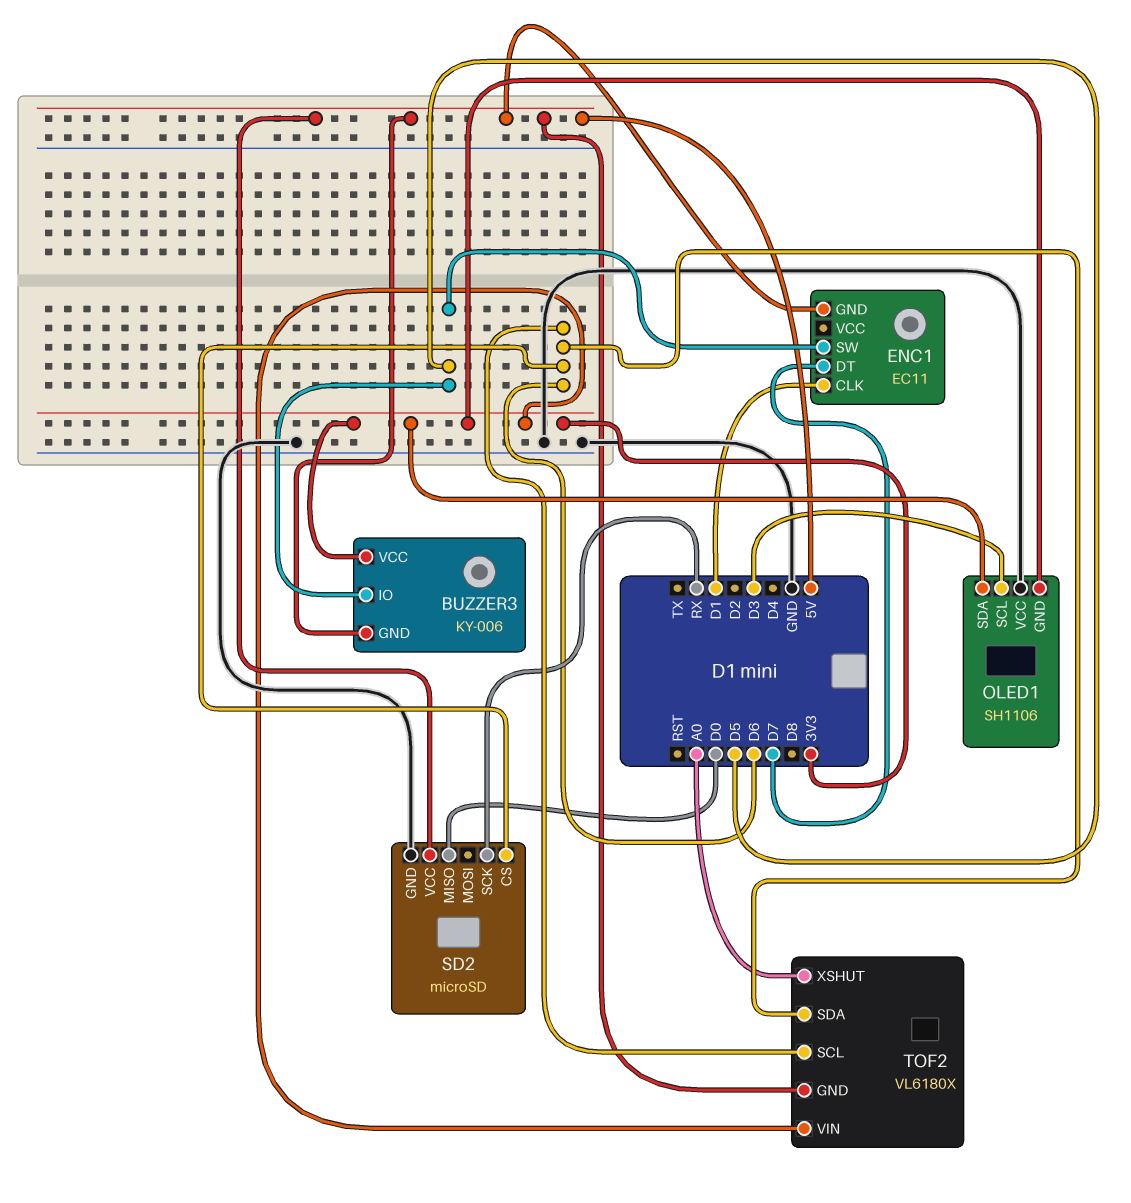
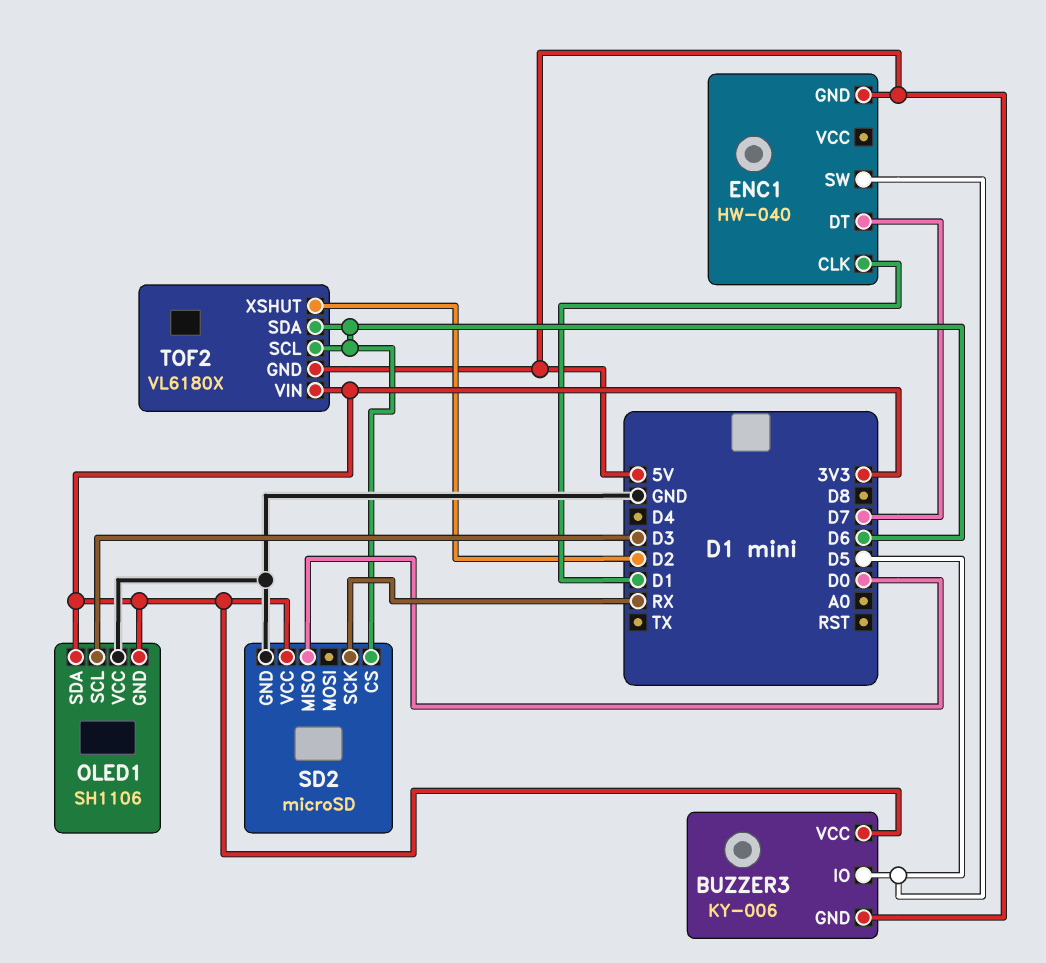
ENC1: EC11 -> HW-040
SD2 pin VCC: 5V -> 3V3
TOF2 pin XSHUT: A0 -> D2

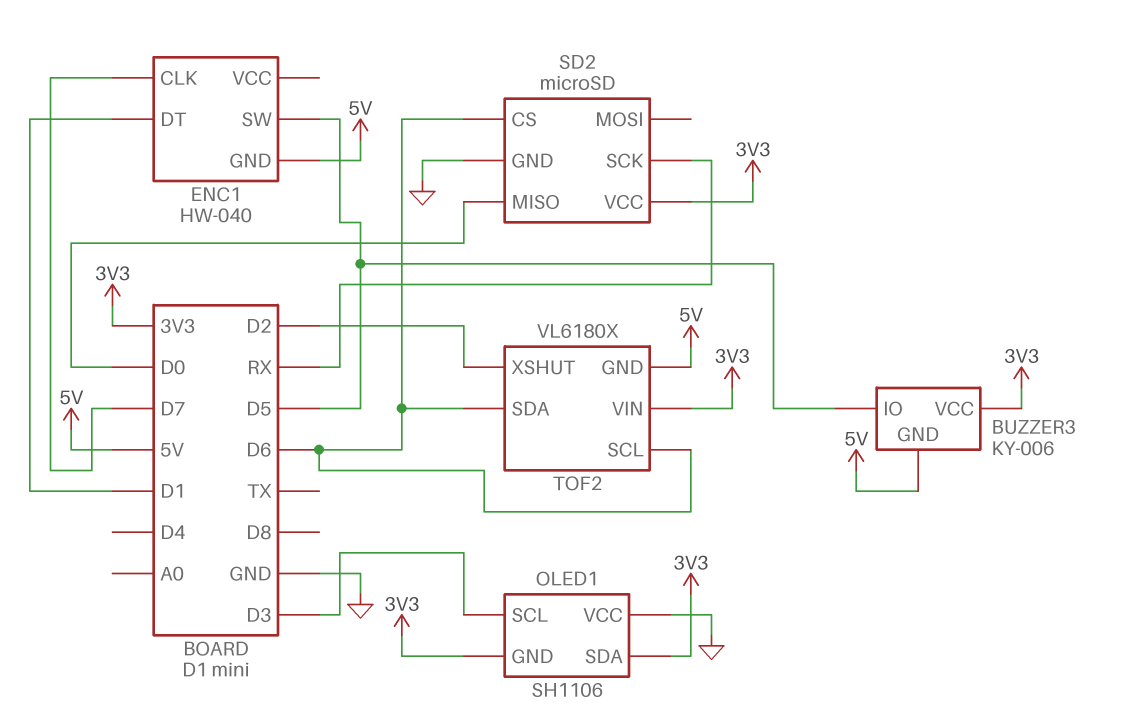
ENC1 pin CLK: D1 -> D7
ENC1 pin DT: D7 -> D1

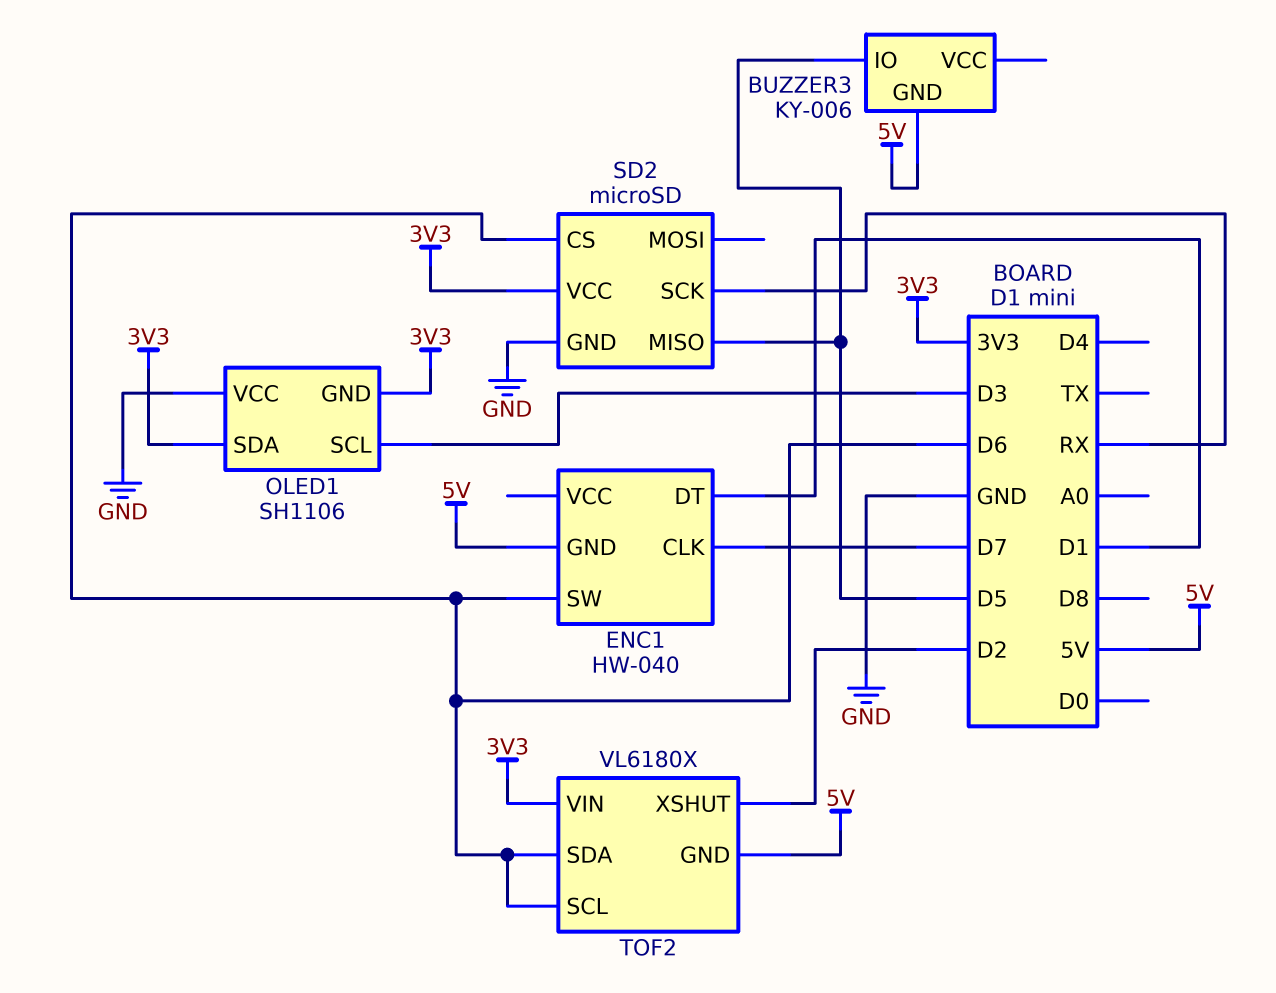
BUZZER3 pin VCC: 3V3 -> none
ENC1 pin SW: D5 -> D6
SD2 pin MISO: D0 -> D5

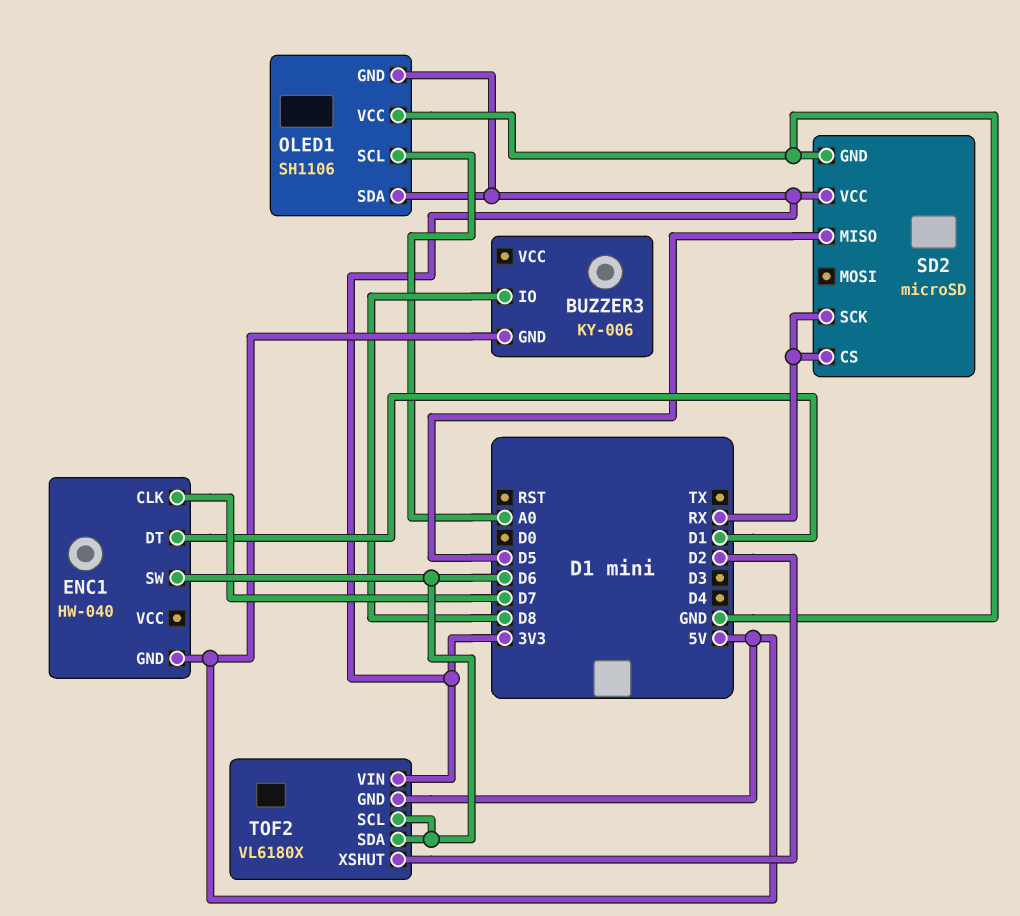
BUZZER3 pin IO: D5 -> D8
OLED1 pin SCL: D3 -> A0
SD2 pin CS: D6 -> RX

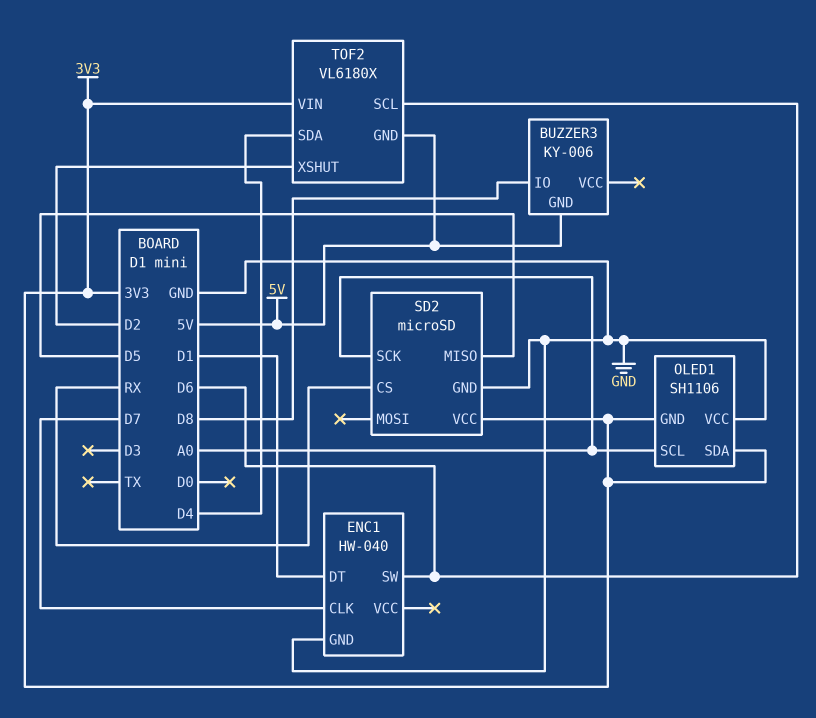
ENC1 pin GND: 5V -> GND
SD2 pin SCK: RX -> A0
TOF2 pin SDA: D6 -> D4

